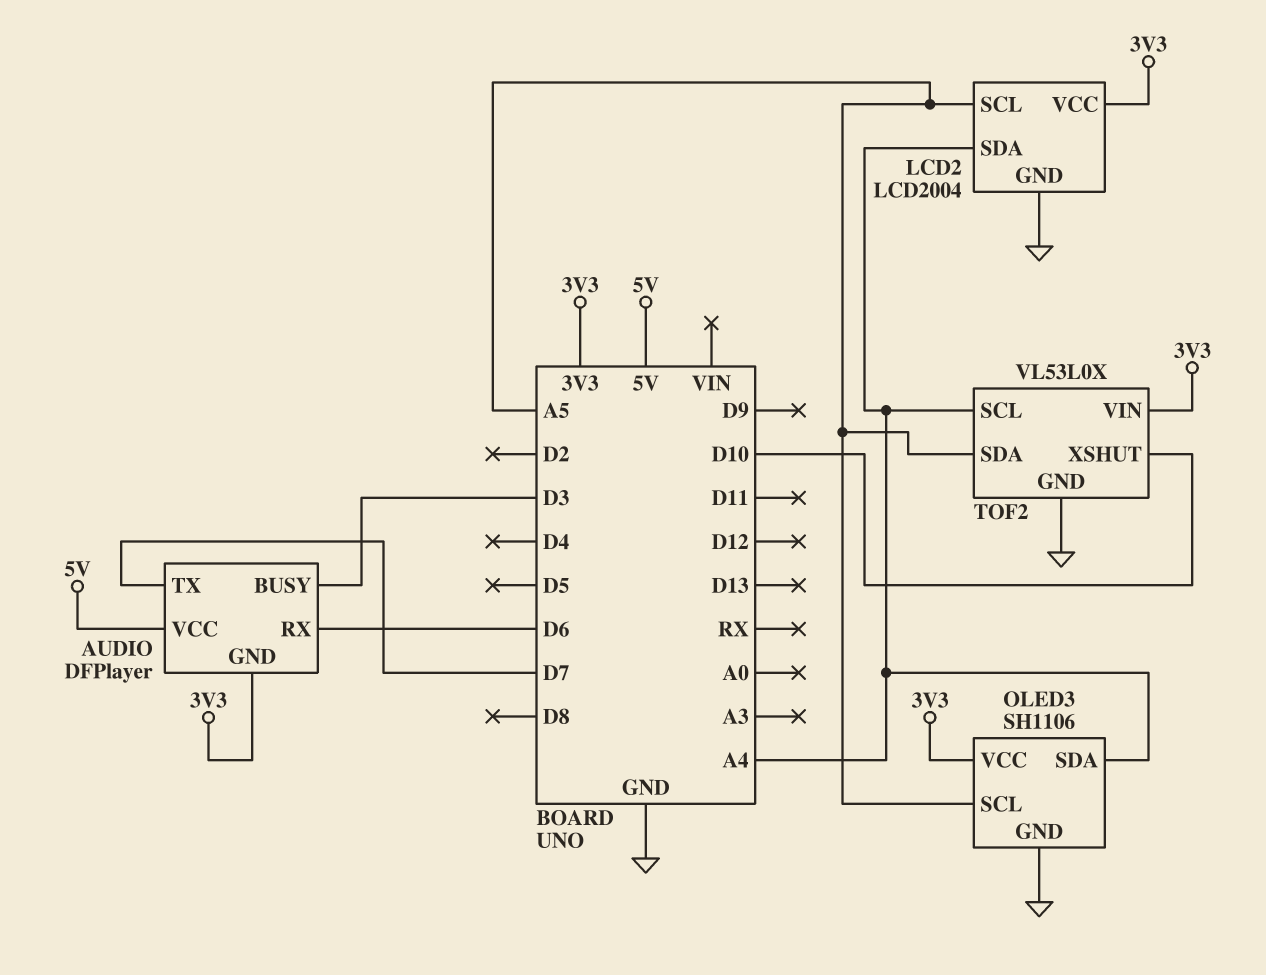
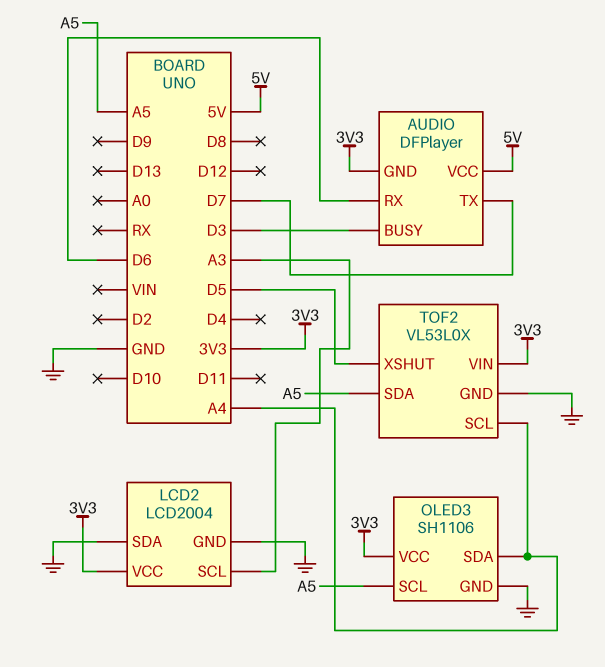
LCD2 pin SCL: A5 -> A3
LCD2 pin SDA: A4 -> GND
TOF2 pin XSHUT: D10 -> D5

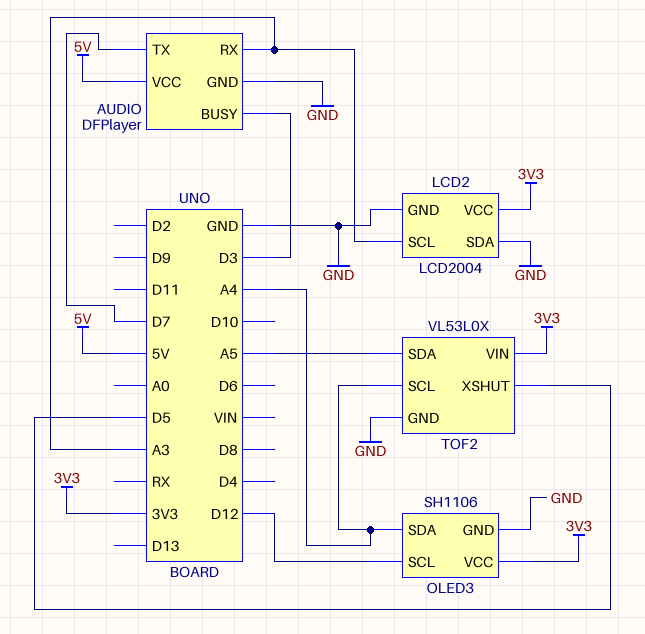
AUDIO pin GND: 3V3 -> GND
AUDIO pin RX: D6 -> A3
OLED3 pin SCL: A5 -> D12

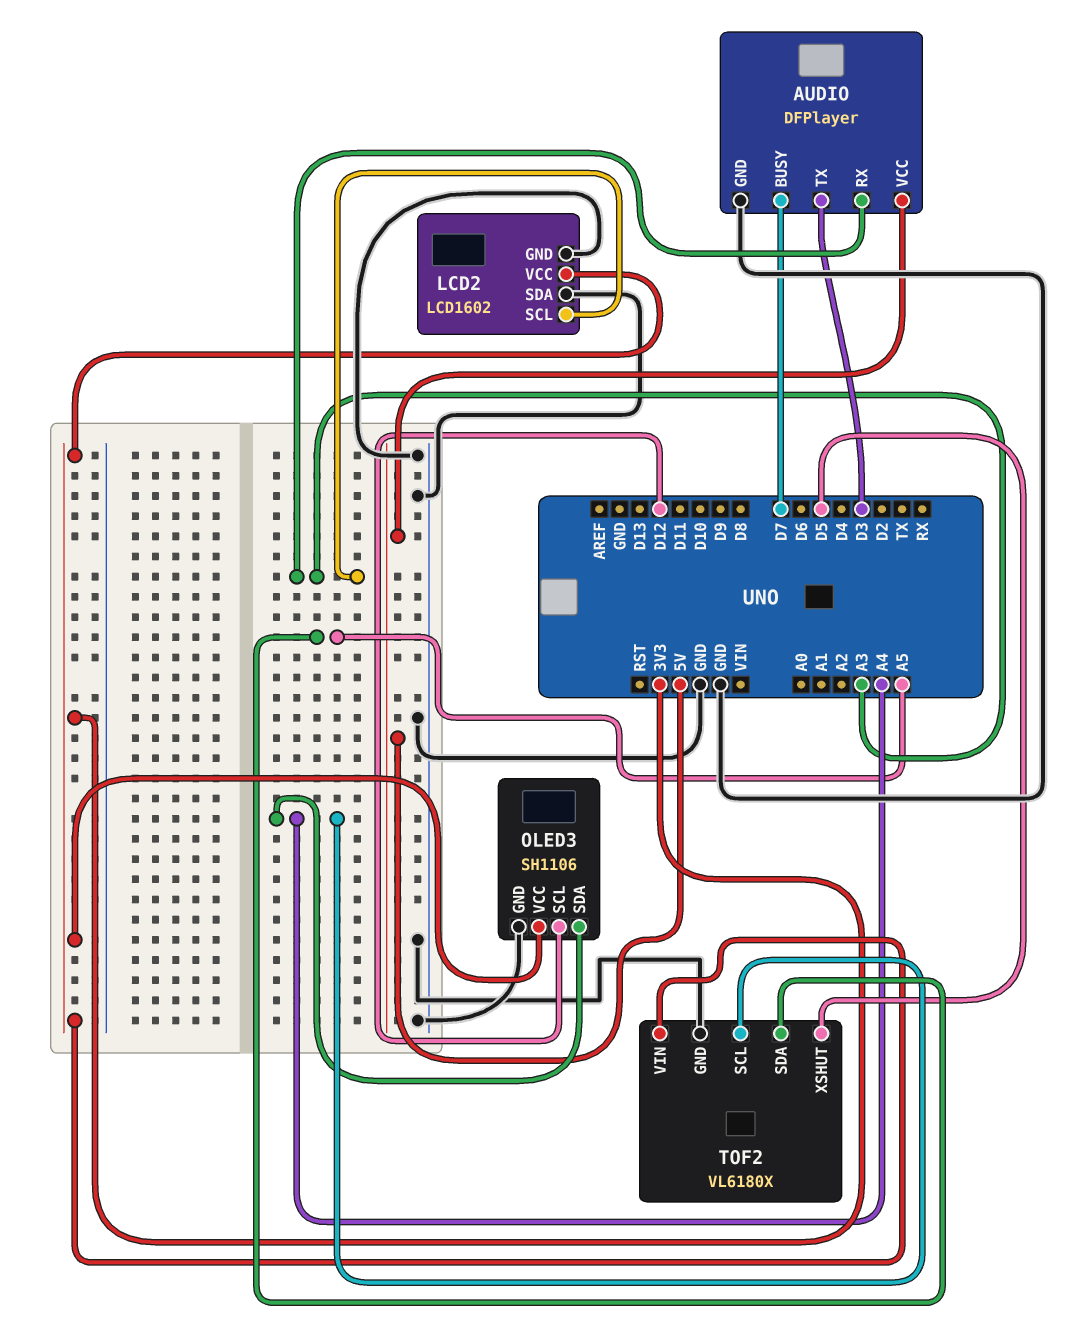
AUDIO pin BUSY: D3 -> D7
AUDIO pin TX: D7 -> D3
LCD2: LCD2004 -> LCD1602
TOF2: VL53L0X -> VL6180X

